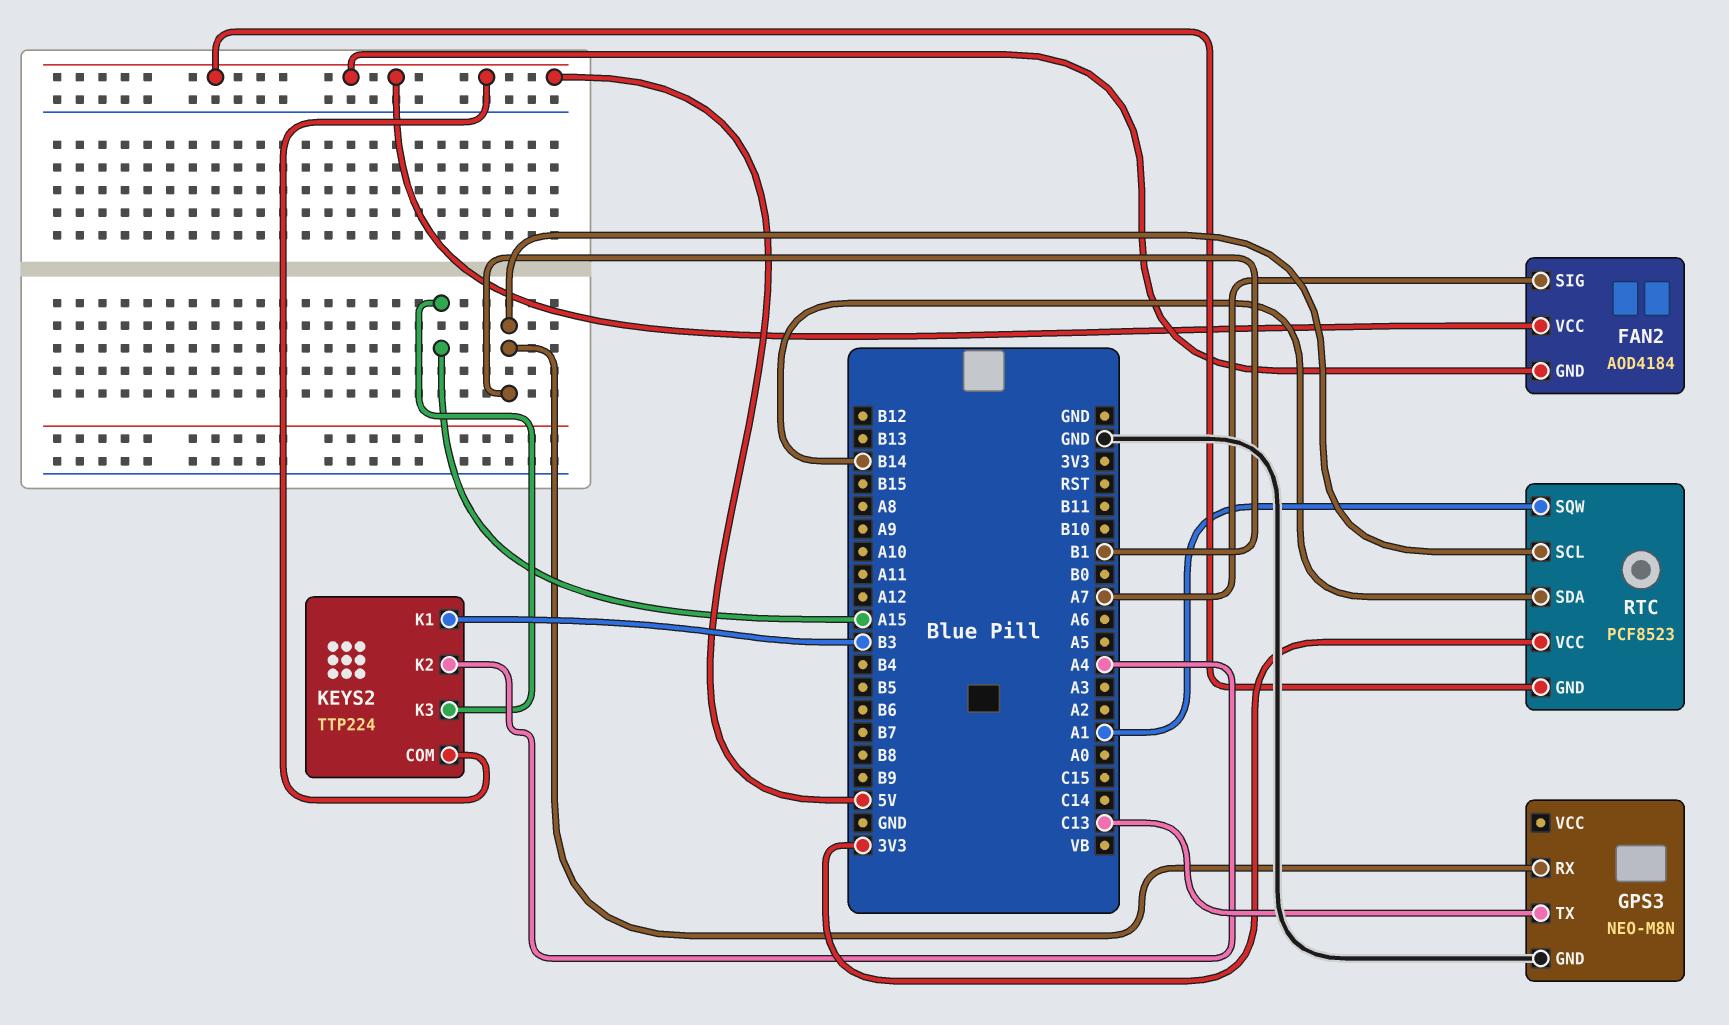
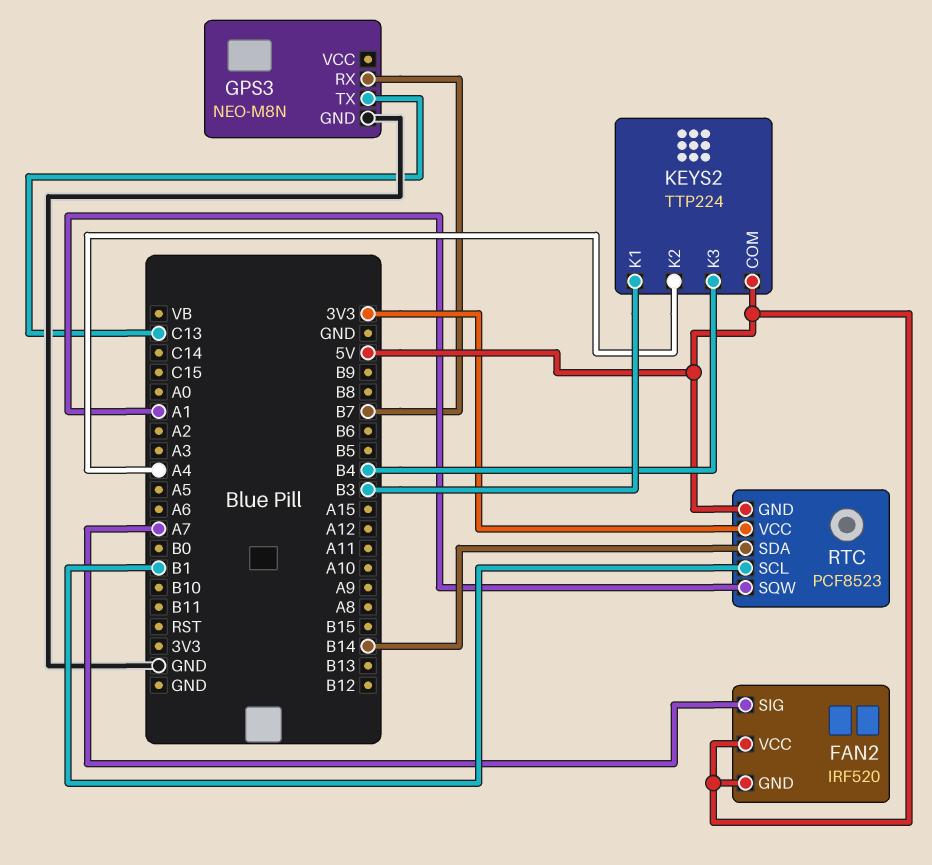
FAN2: AOD4184 -> IRF520
GPS3 pin RX: B1 -> B7
KEYS2 pin K3: A15 -> B4

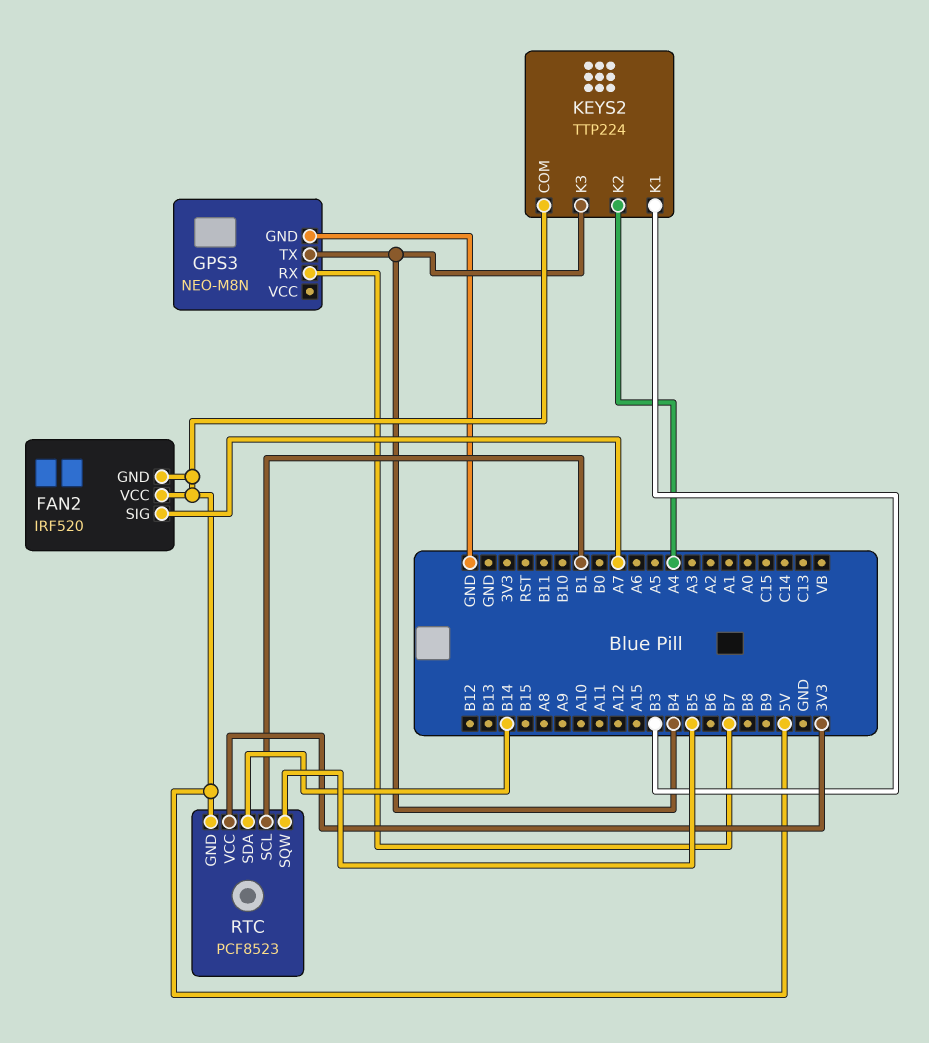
GPS3 pin TX: C13 -> B4
RTC pin SQW: A1 -> B5

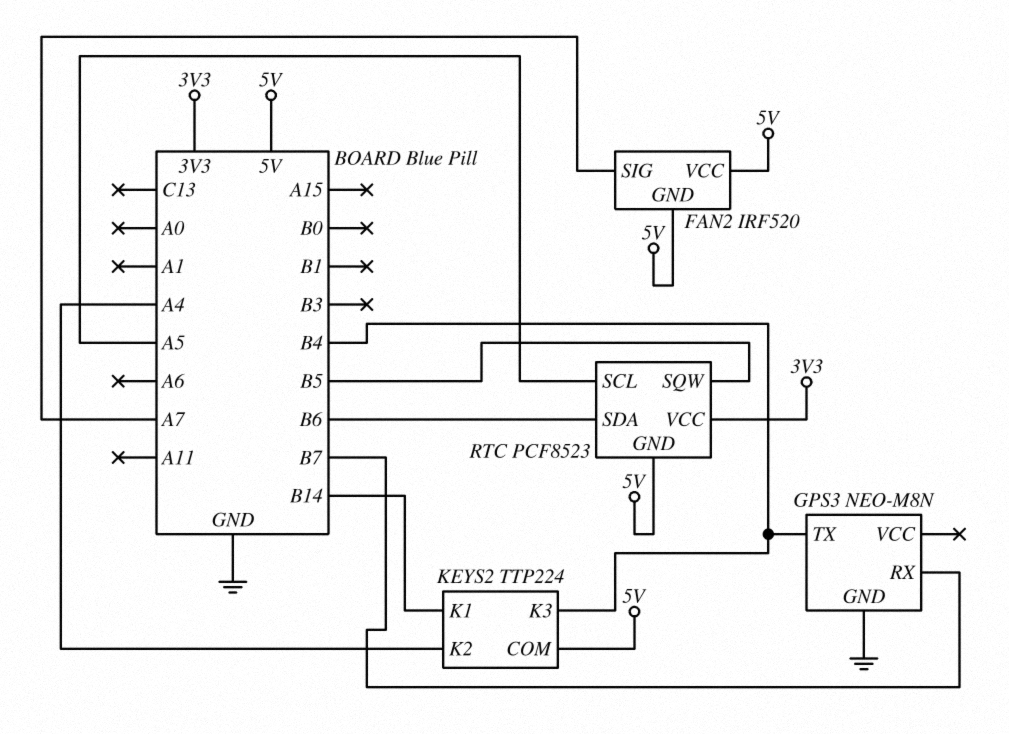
KEYS2 pin K1: B3 -> B14
RTC pin SCL: B1 -> A5
RTC pin SDA: B14 -> B6

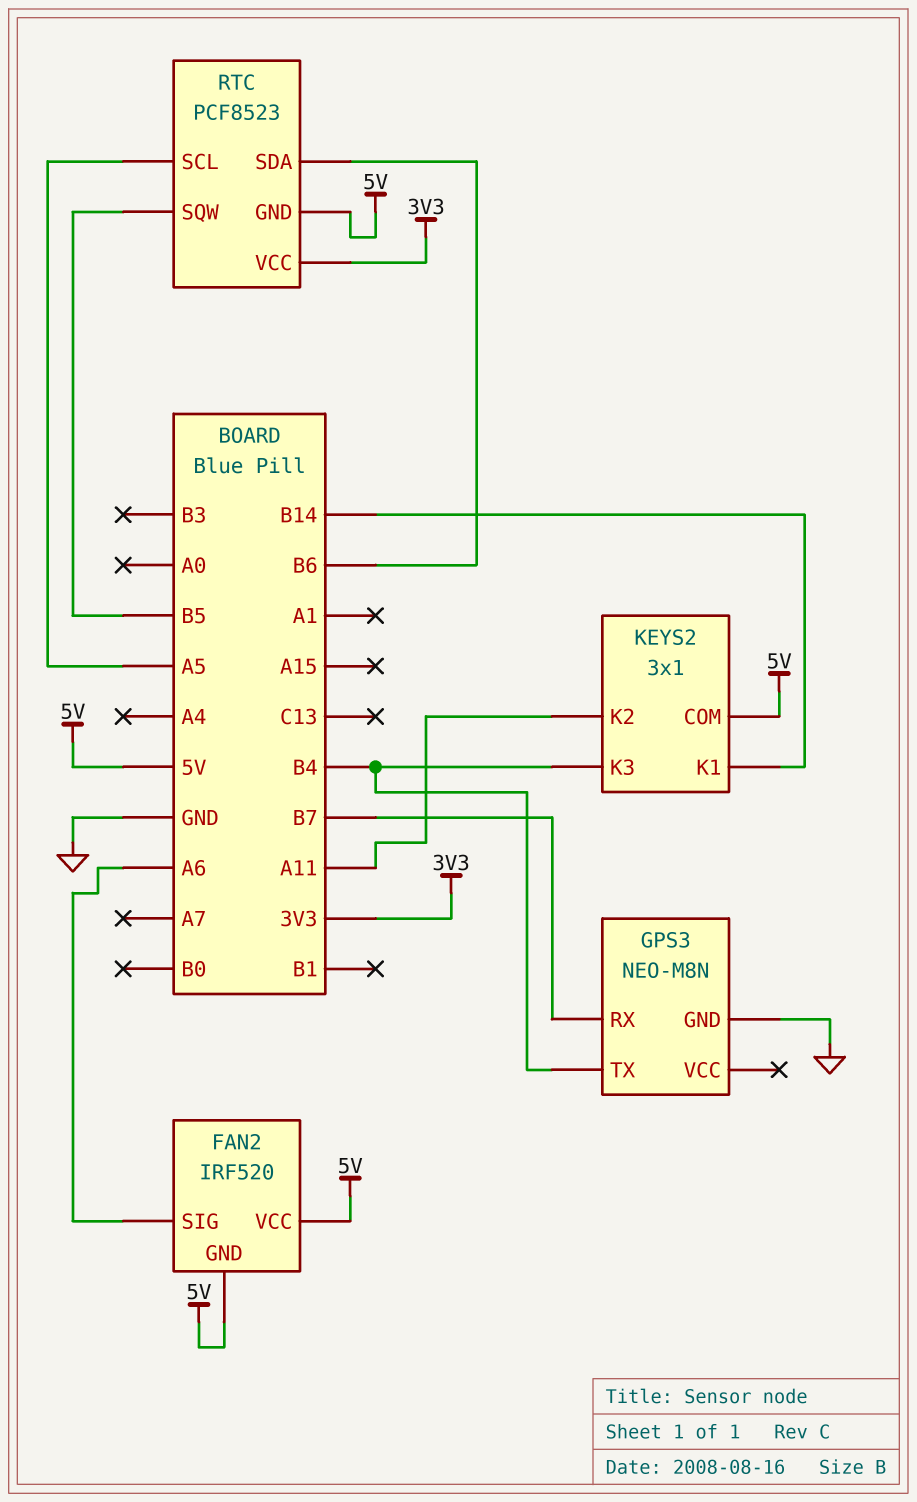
FAN2 pin SIG: A7 -> A6
KEYS2: TTP224 -> 3x1
KEYS2 pin K2: A4 -> A11

